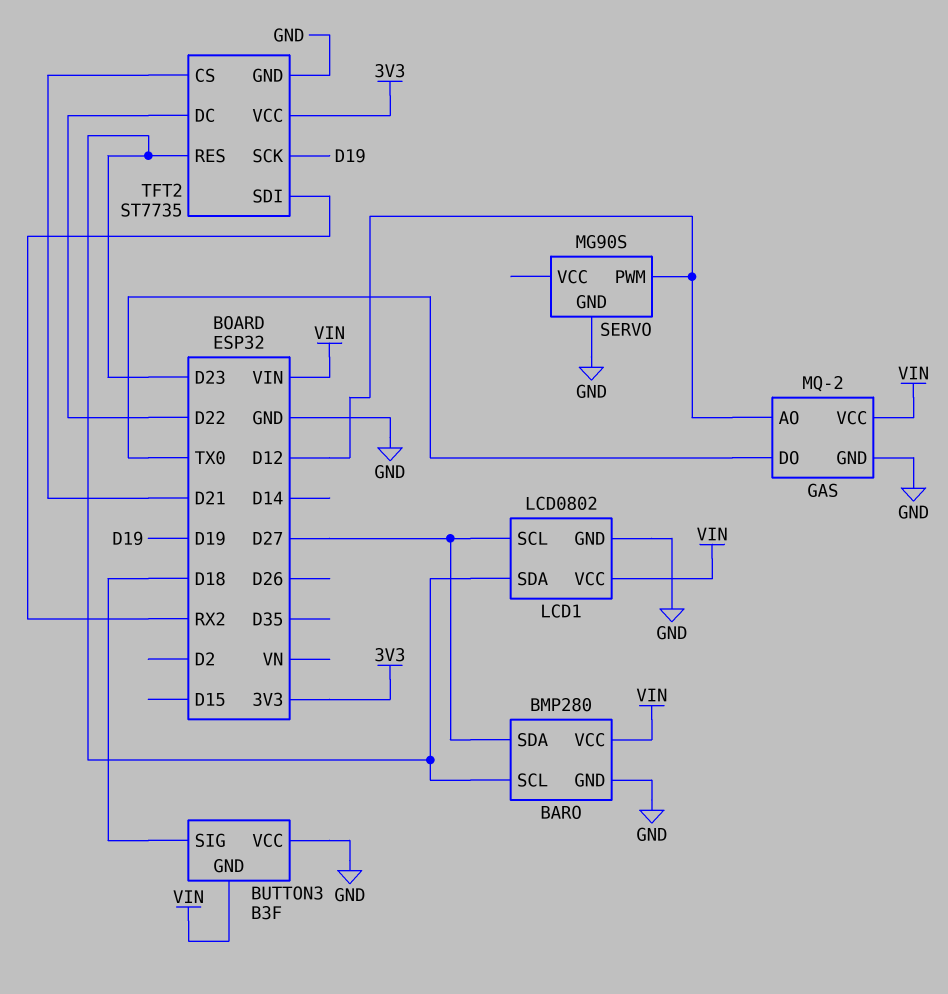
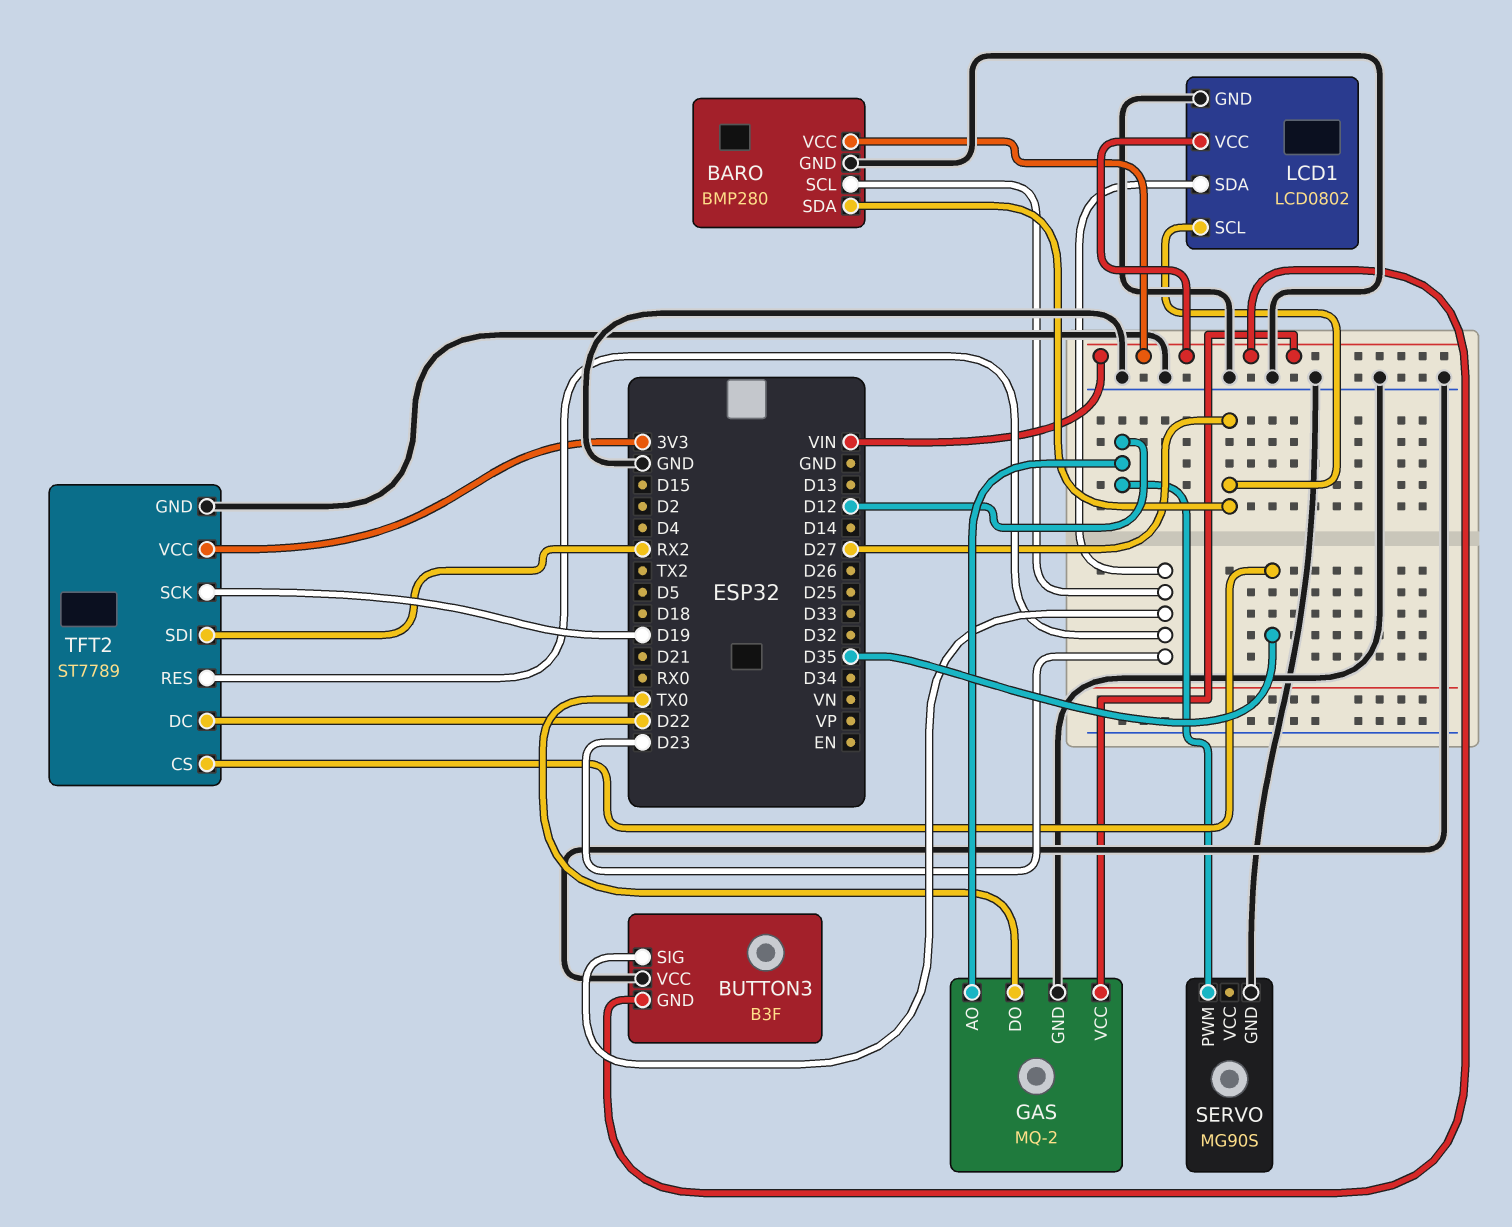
BUTTON3 pin SIG: D18 -> D23
TFT2: ST7735 -> ST7789
TFT2 pin CS: D21 -> D35

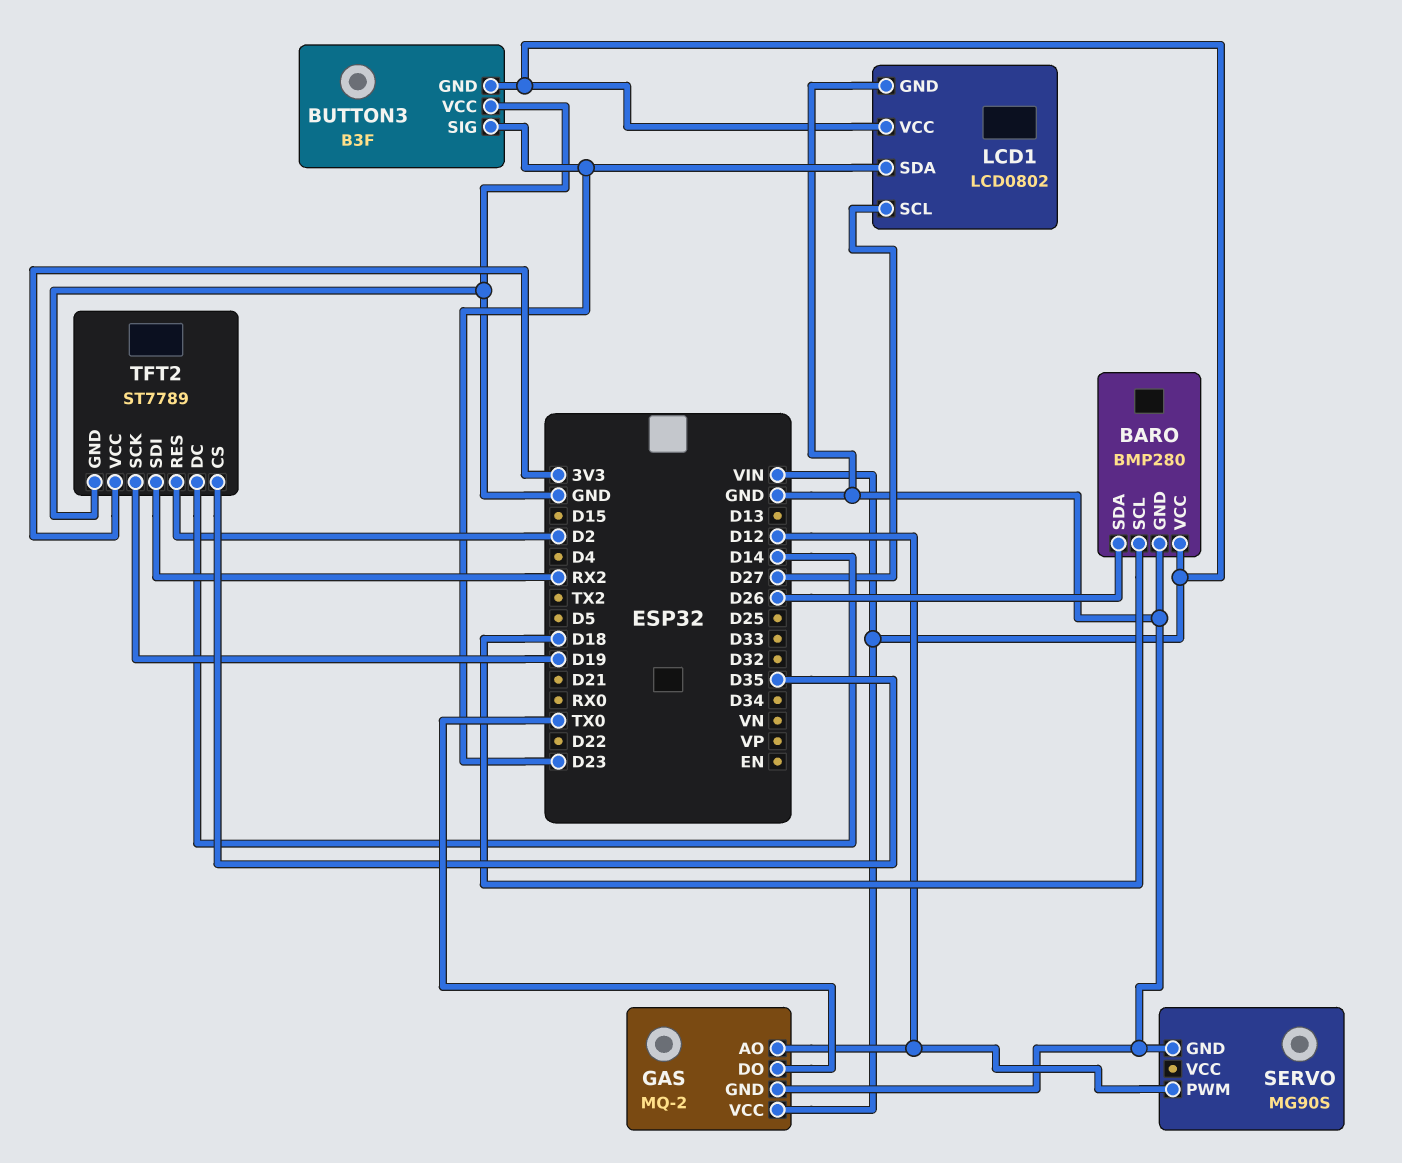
BARO pin SCL: D23 -> D18
BARO pin SDA: D27 -> D26
TFT2 pin DC: D22 -> D14
TFT2 pin RES: D23 -> D2

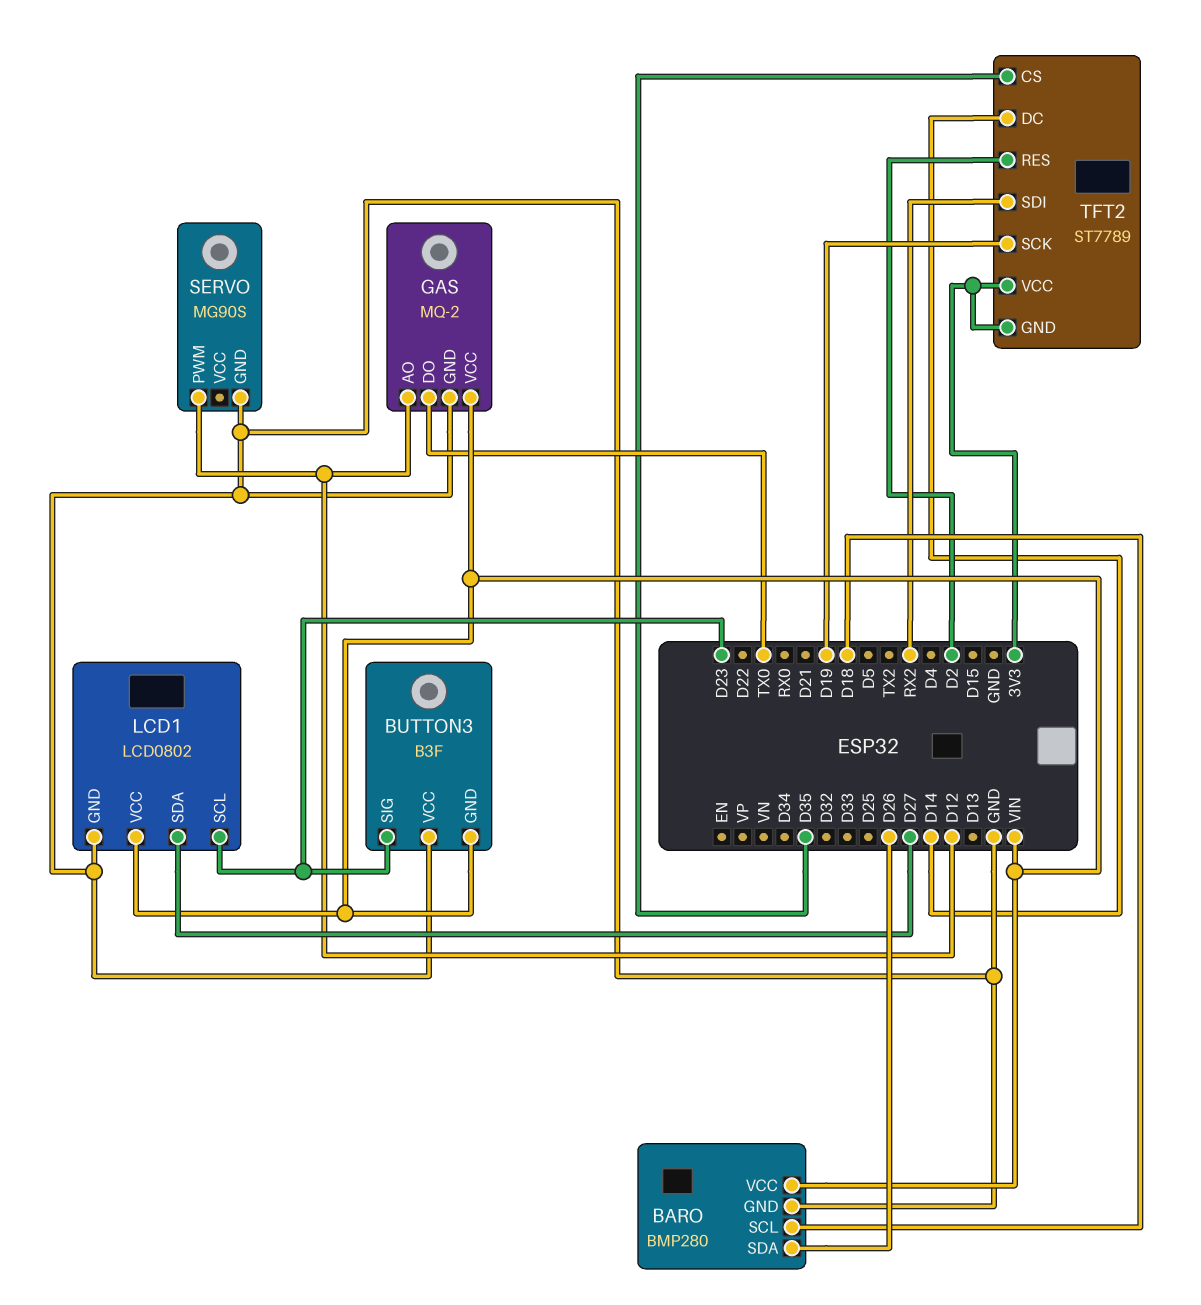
LCD1 pin SCL: D27 -> D23
LCD1 pin SDA: D23 -> D27
TFT2 pin GND: GND -> 3V3

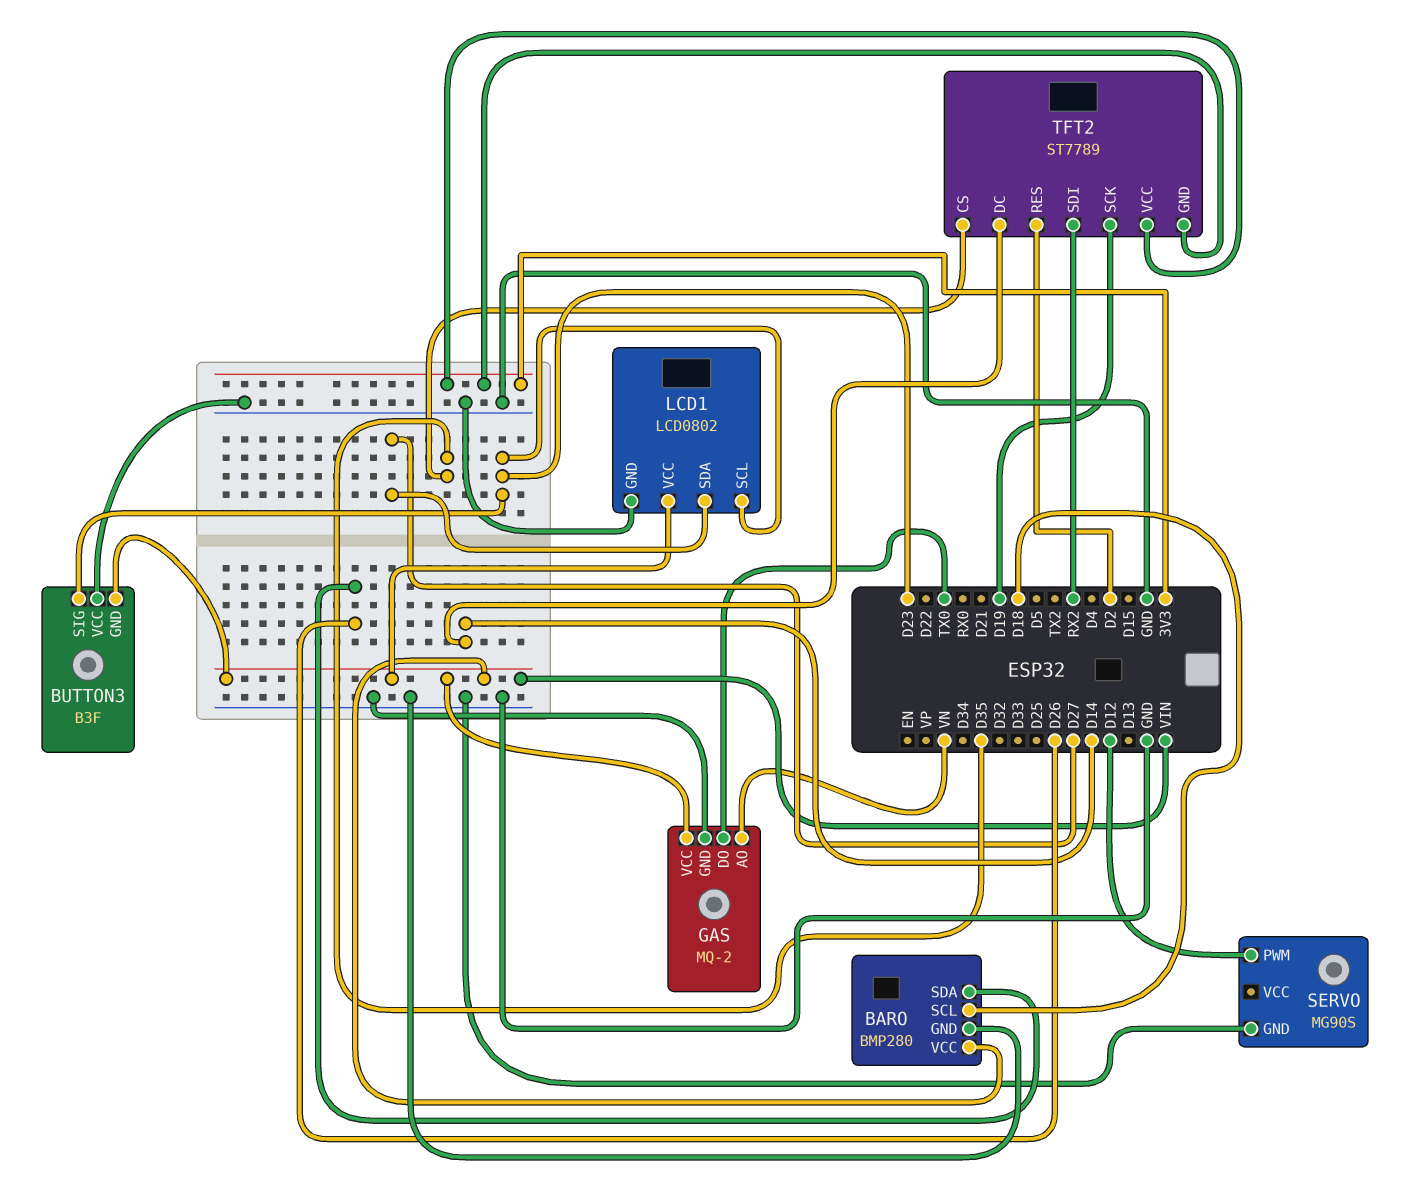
GAS pin AO: D12 -> VN

